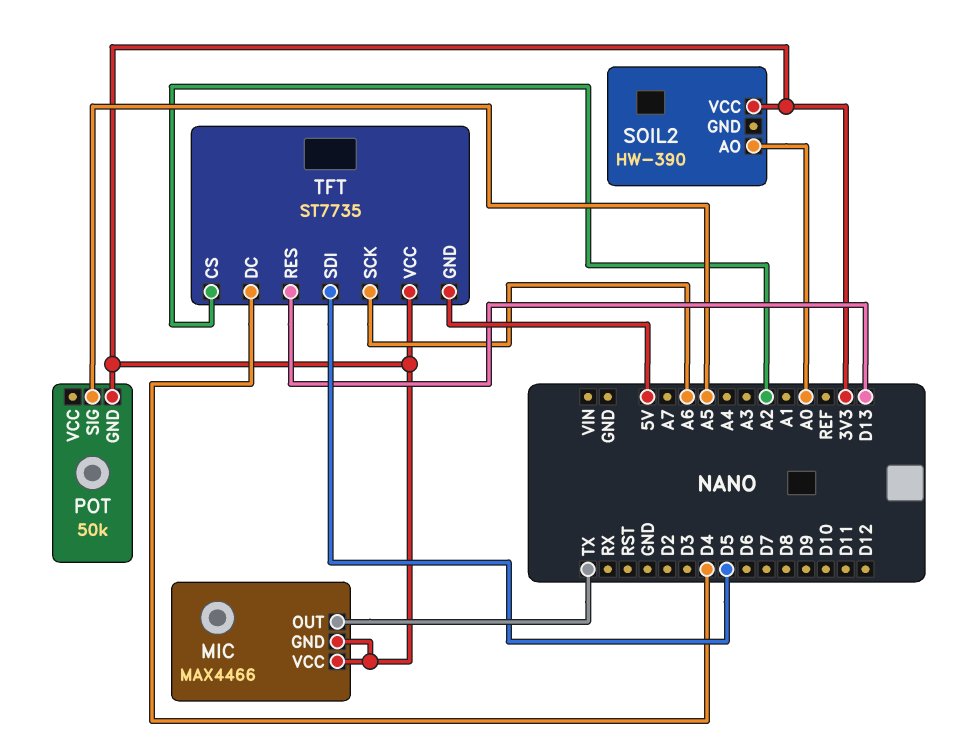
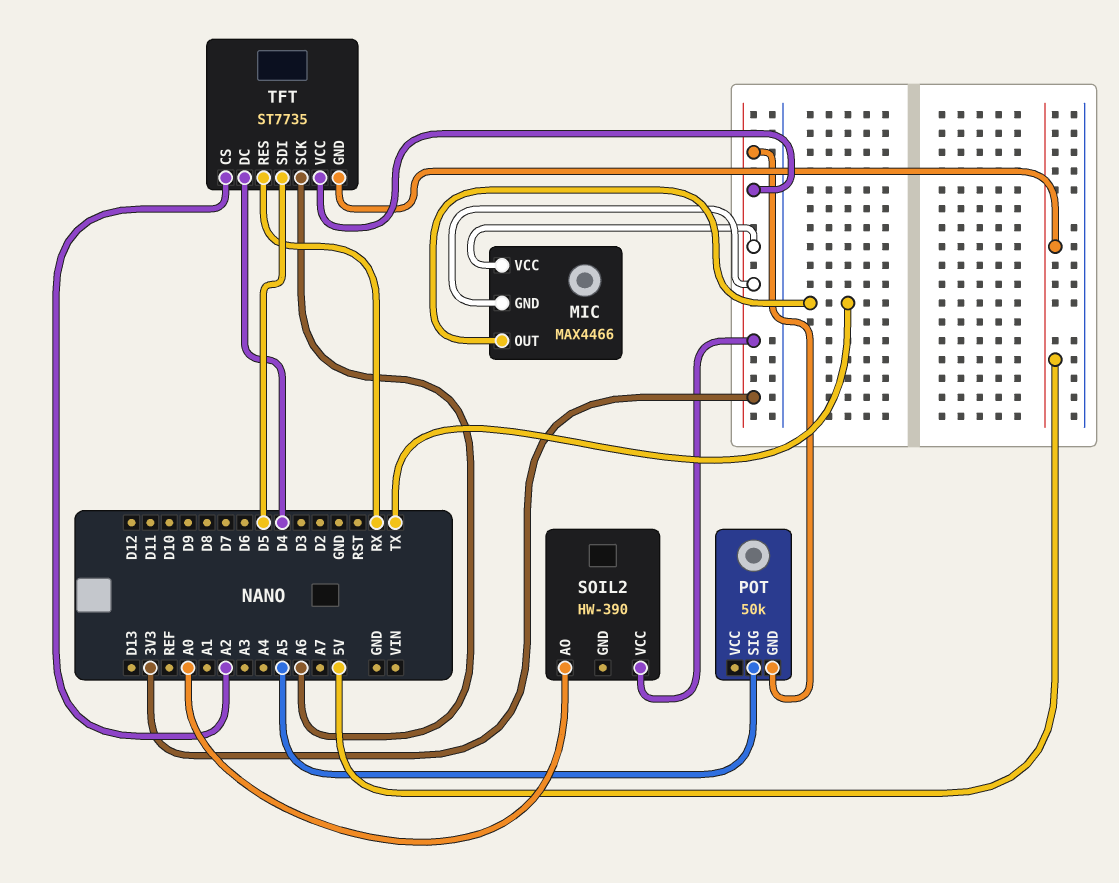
TFT pin RES: D13 -> RX

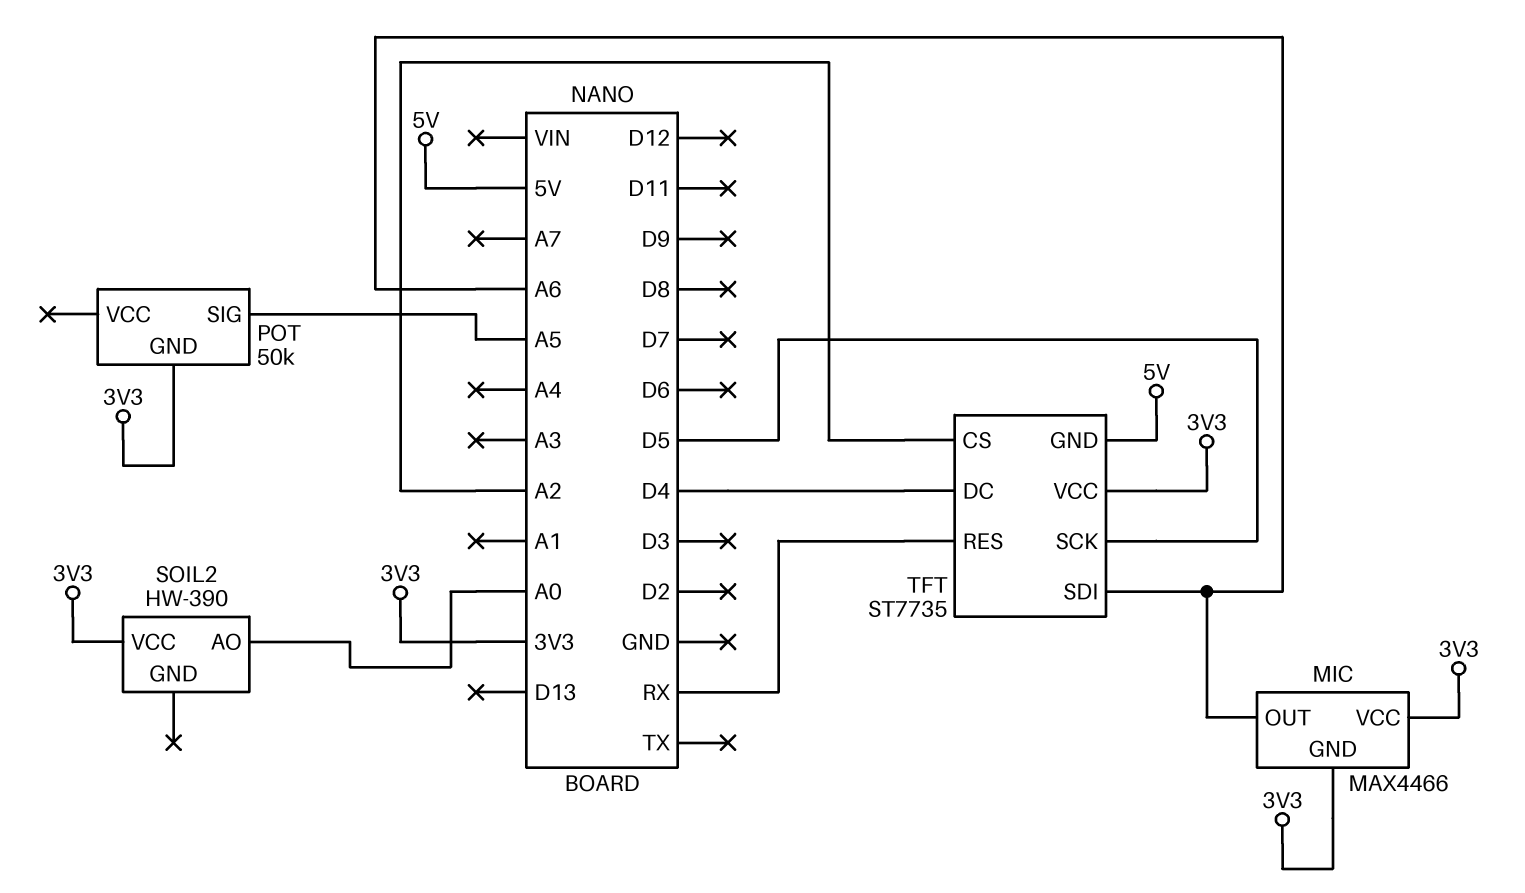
MIC pin OUT: TX -> A6
TFT pin SCK: A6 -> D5
TFT pin SDI: D5 -> A6

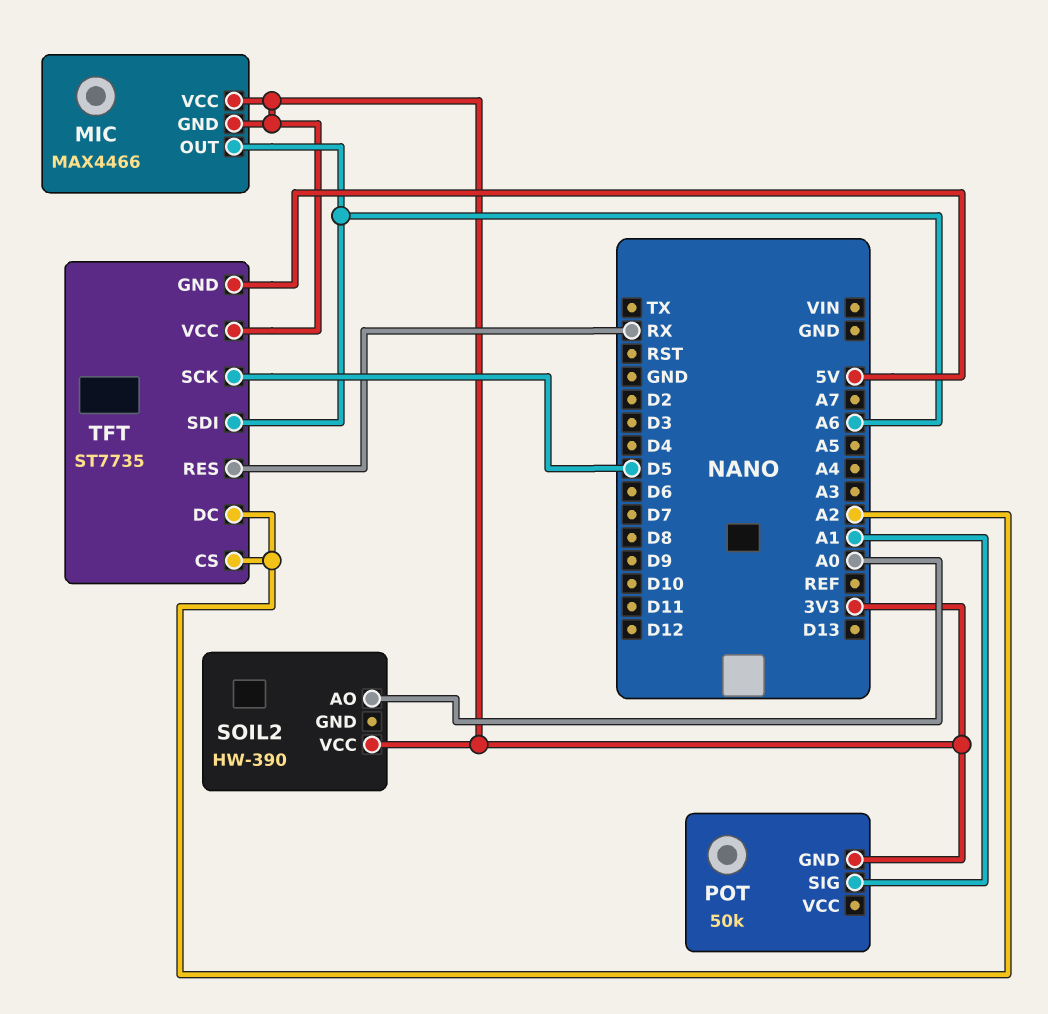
POT pin SIG: A5 -> A1
TFT pin DC: D4 -> A2

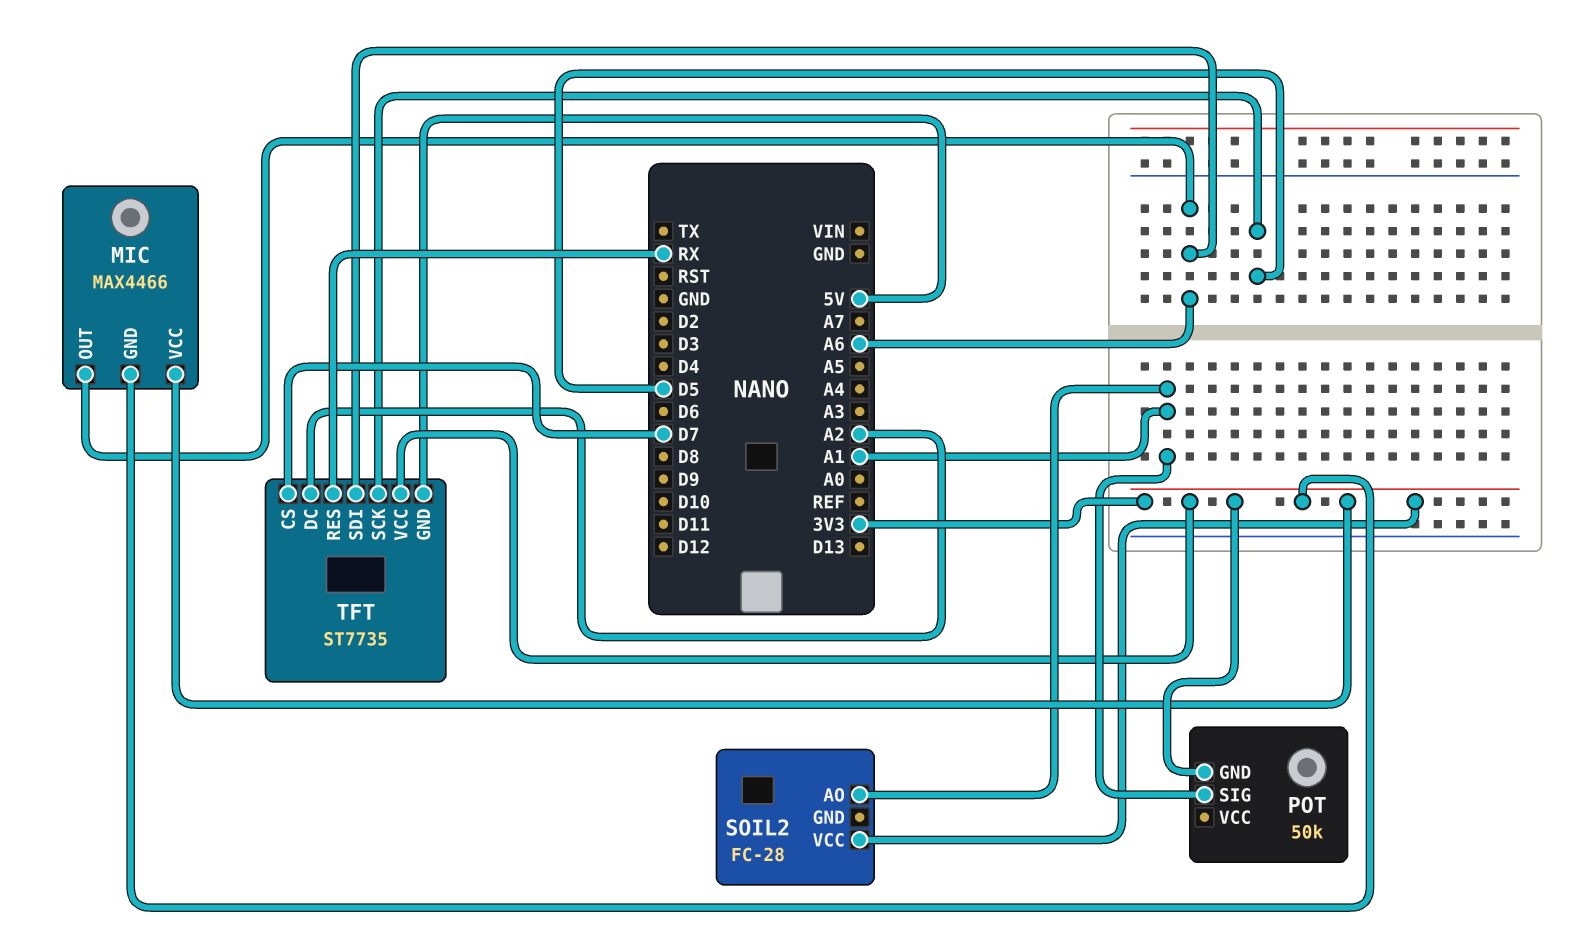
SOIL2: HW-390 -> FC-28
SOIL2 pin AO: A0 -> A1
TFT pin CS: A2 -> D7

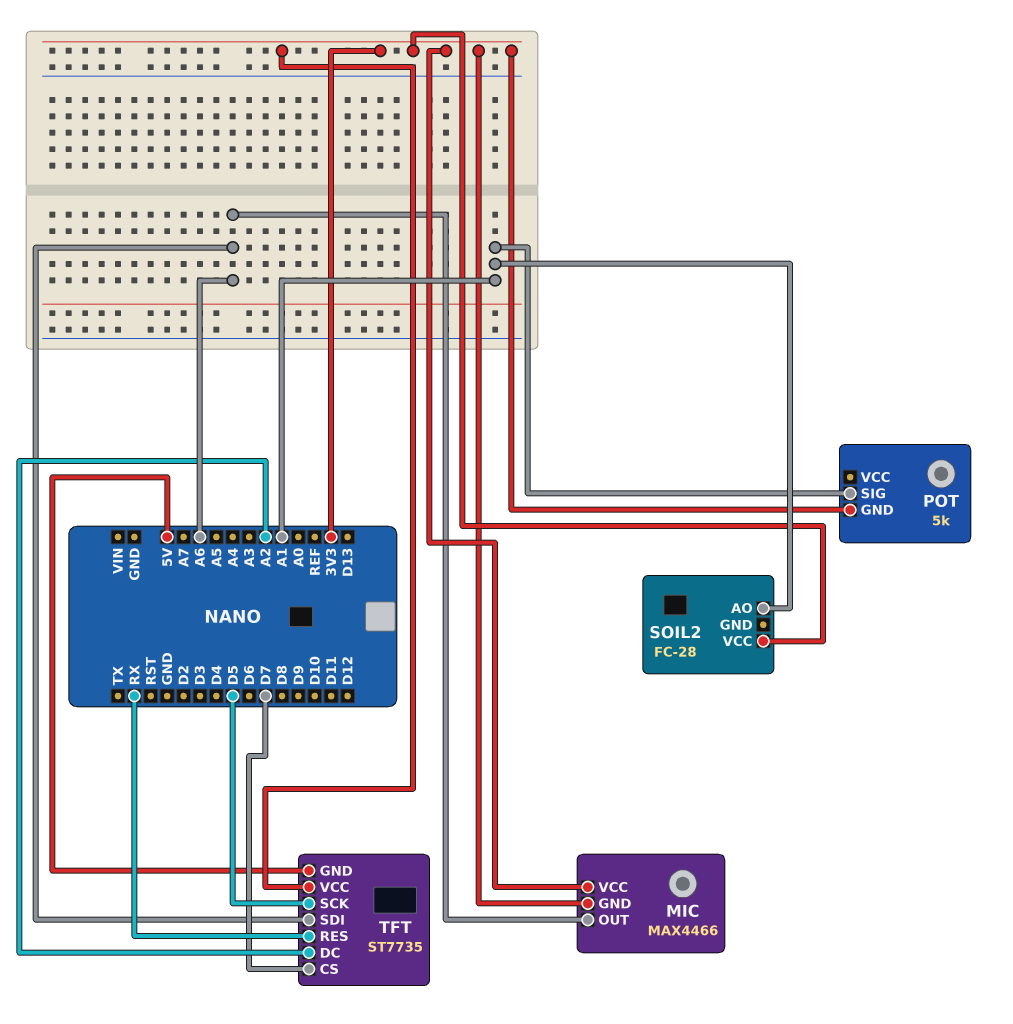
POT: 50k -> 5k

